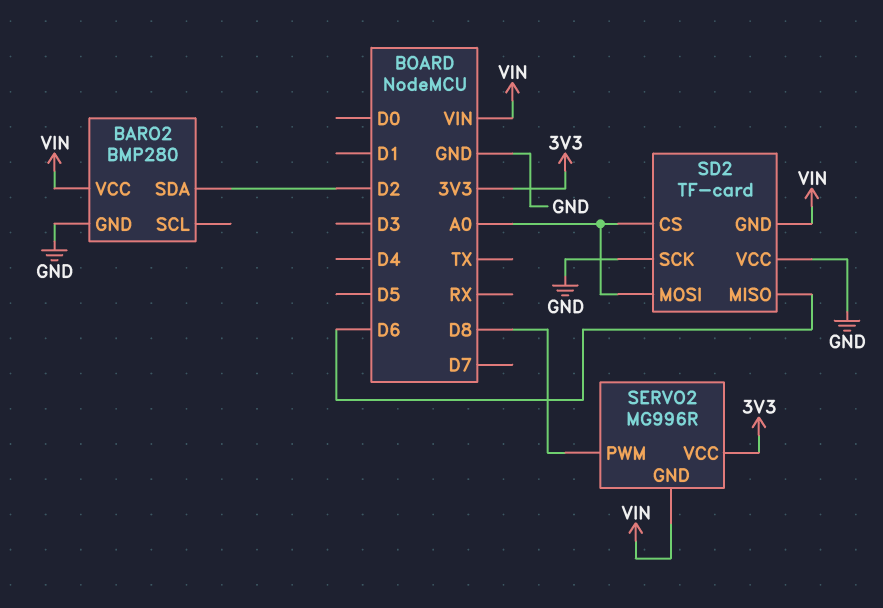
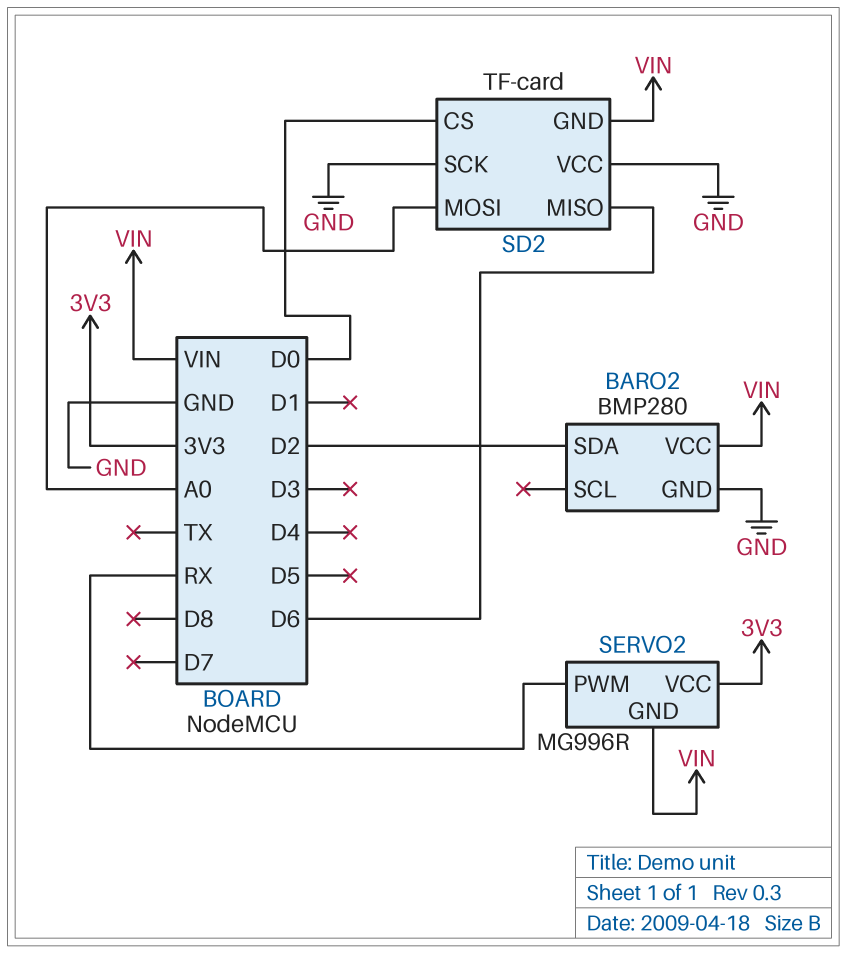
SD2 pin CS: A0 -> D0
SERVO2 pin PWM: D8 -> RX

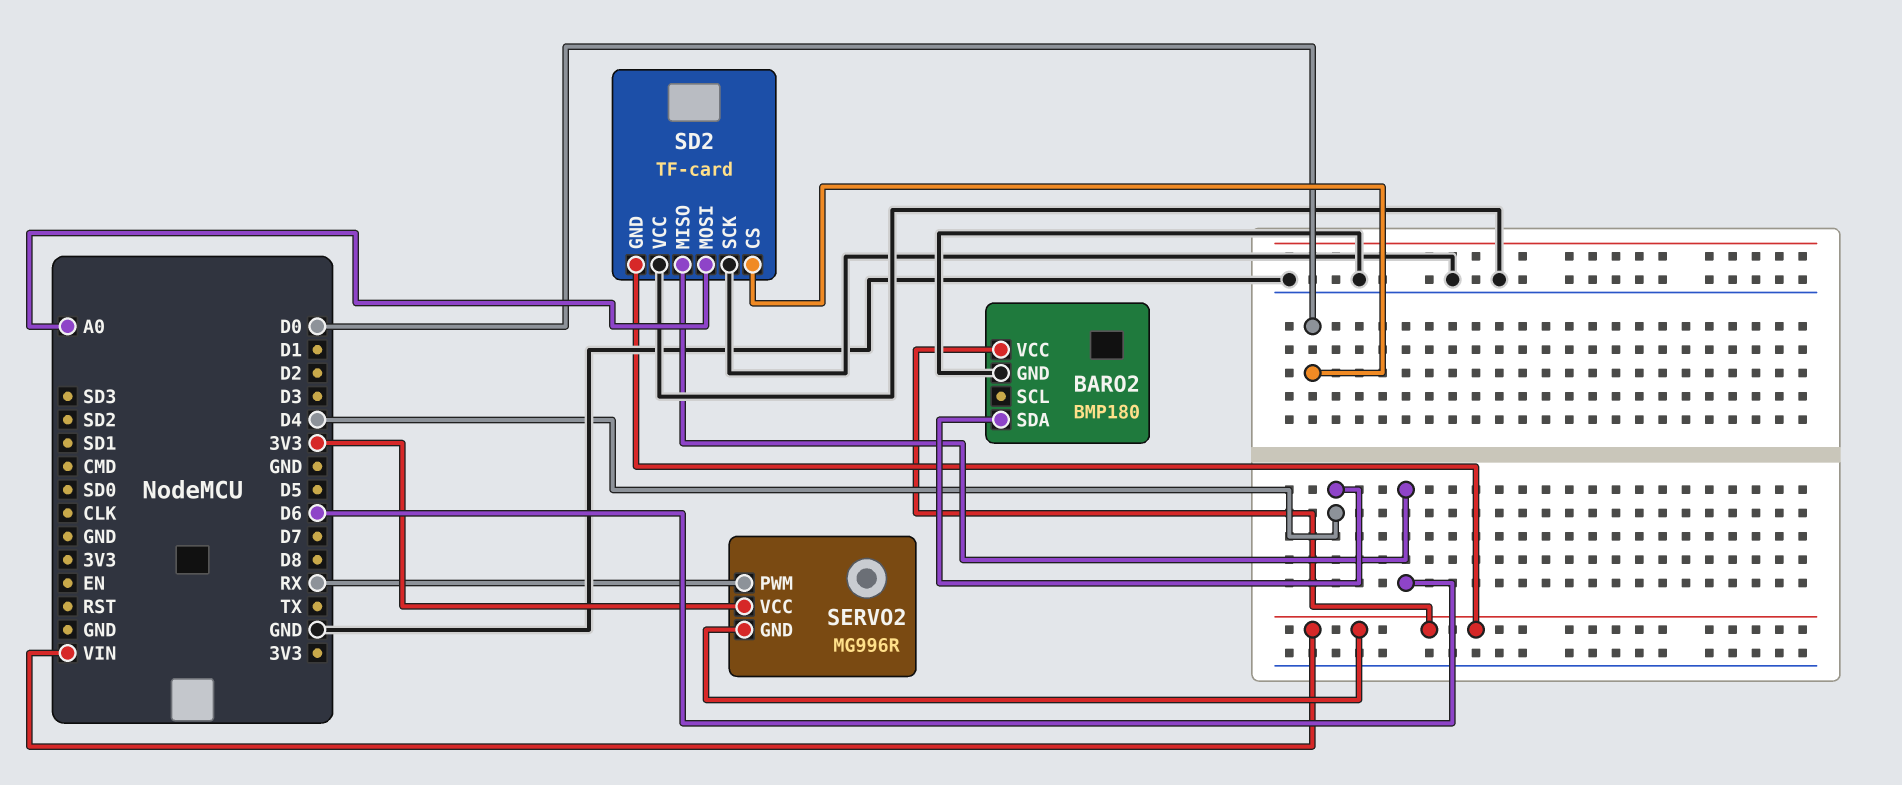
BARO2: BMP280 -> BMP180
BARO2 pin SDA: D2 -> D4

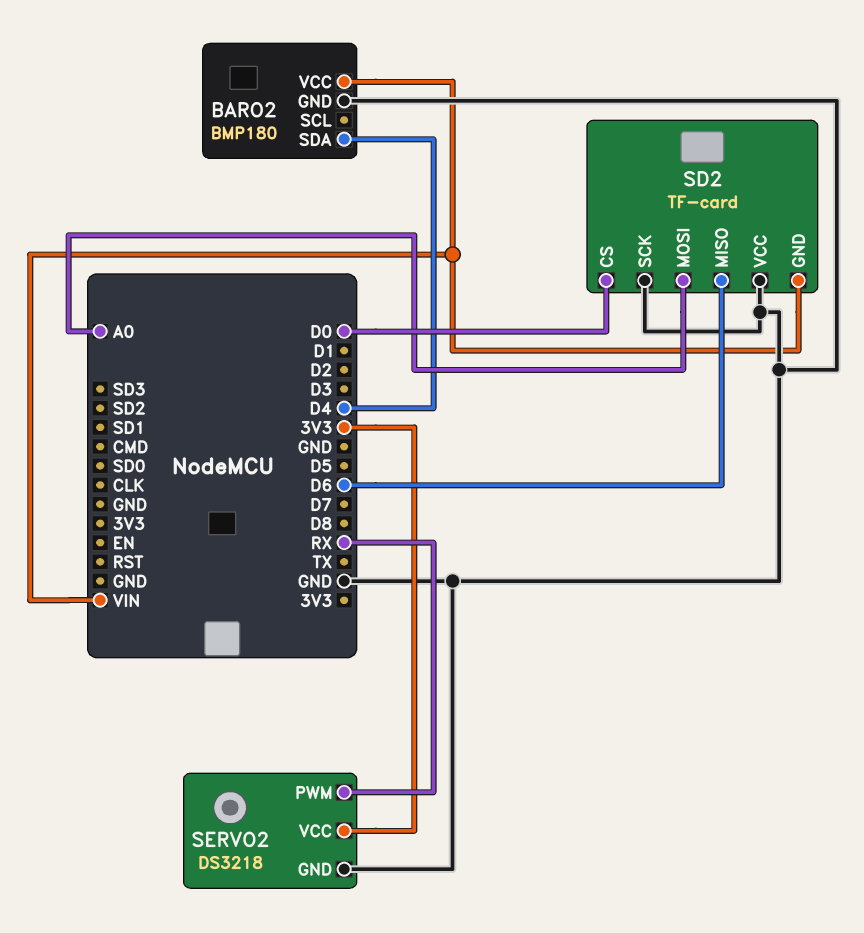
SERVO2: MG996R -> DS3218
SERVO2 pin GND: VIN -> GND

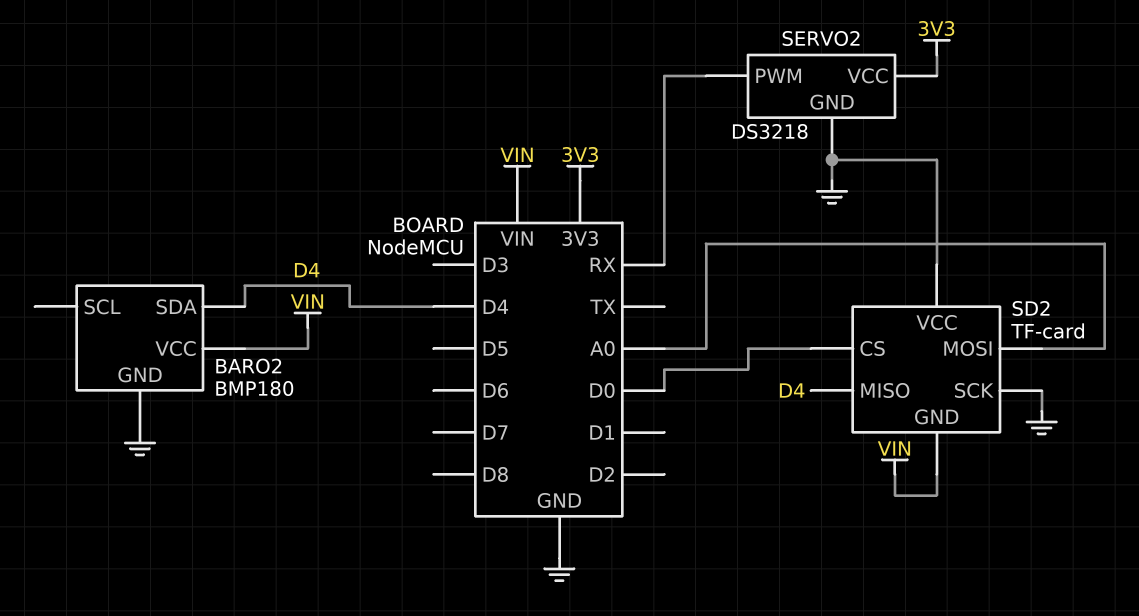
SD2 pin MISO: D6 -> D4

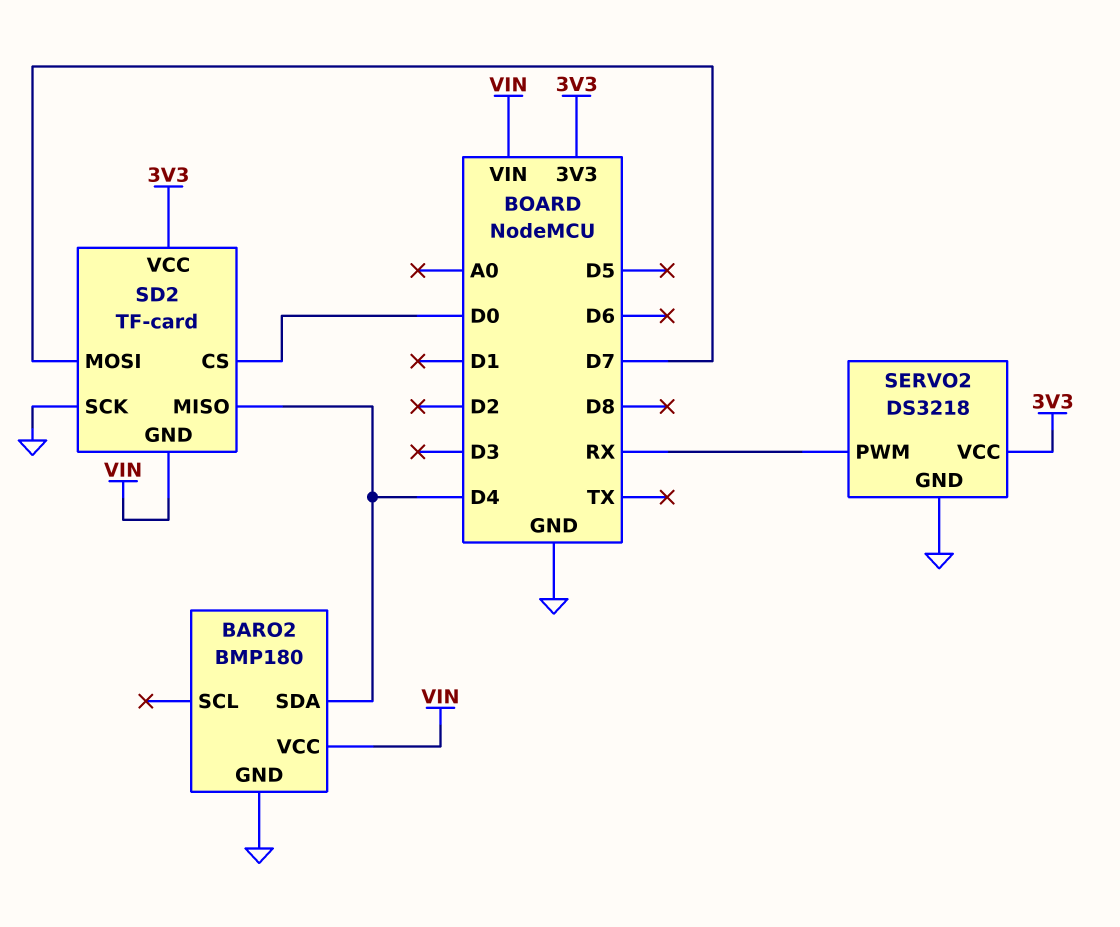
SD2 pin MOSI: A0 -> D7
SD2 pin VCC: GND -> 3V3

